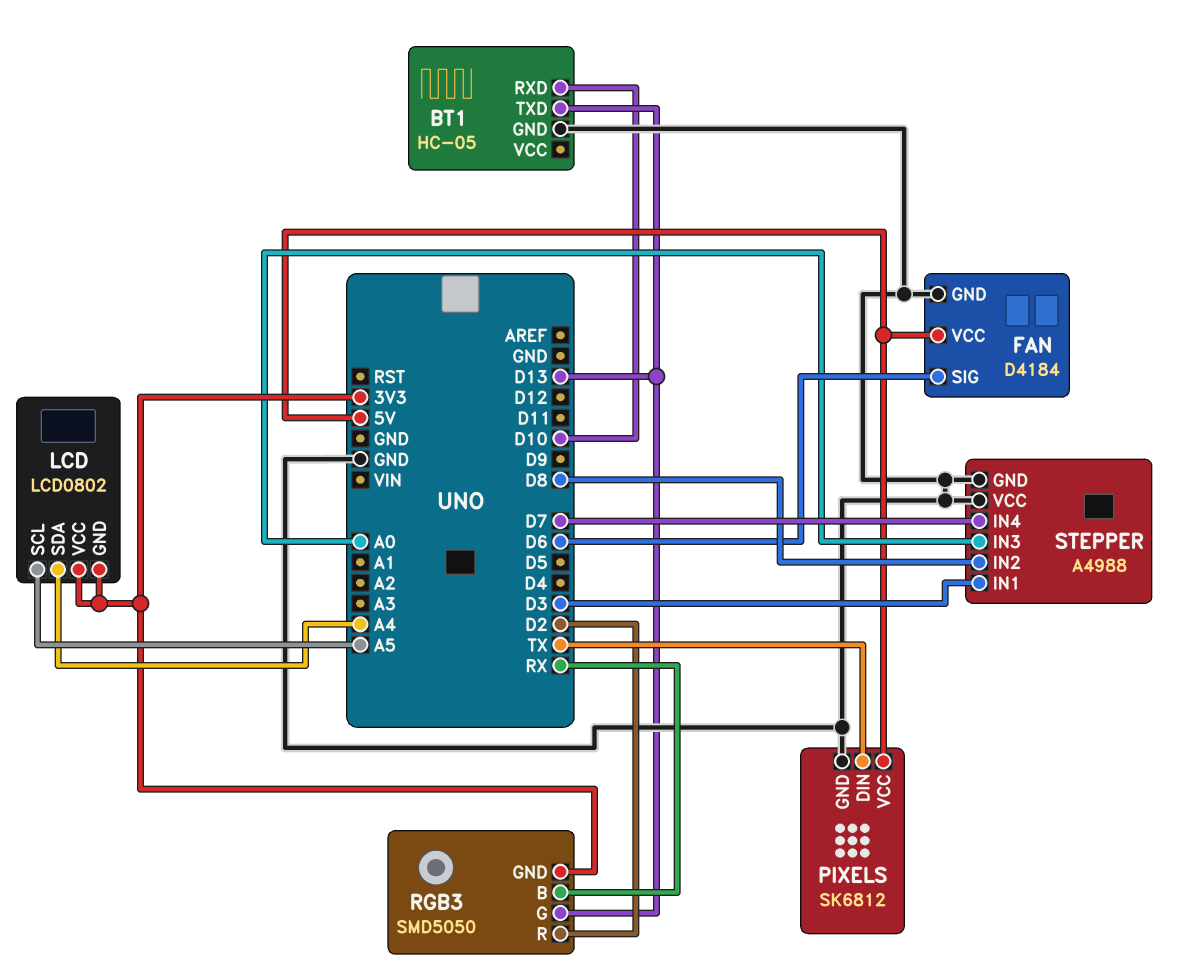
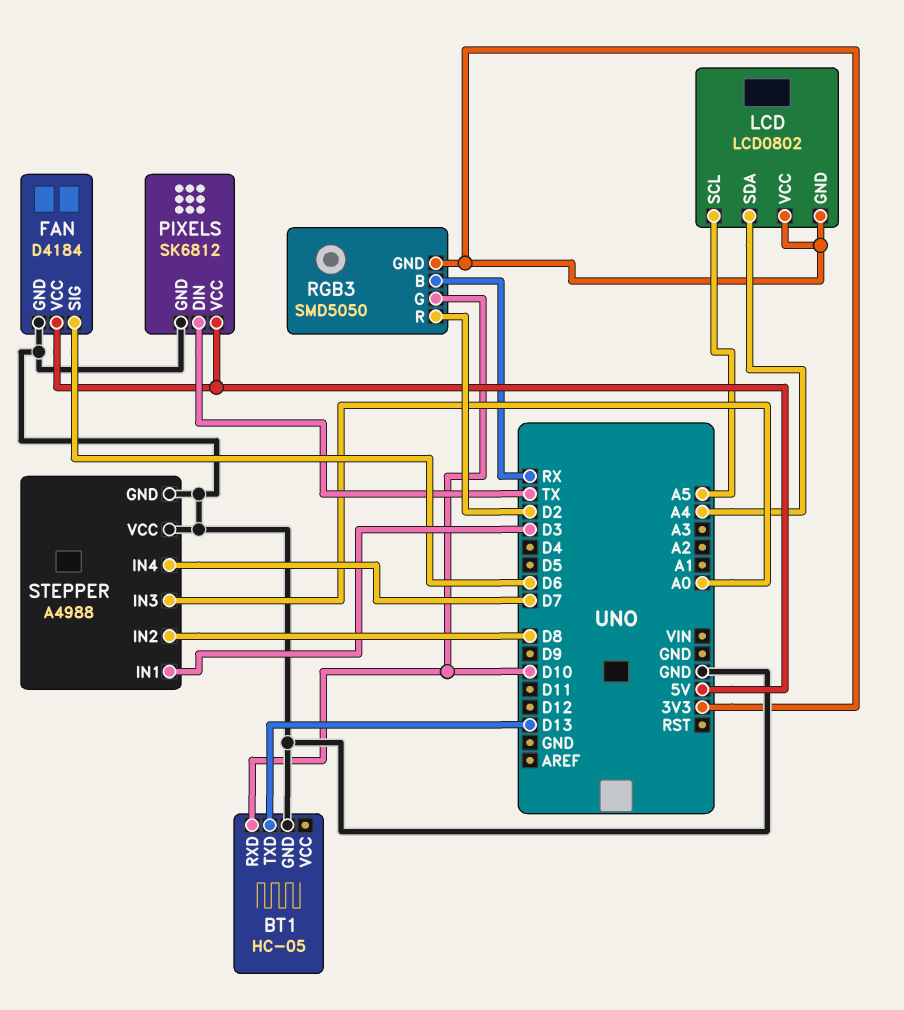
RGB3 pin G: D13 -> D10

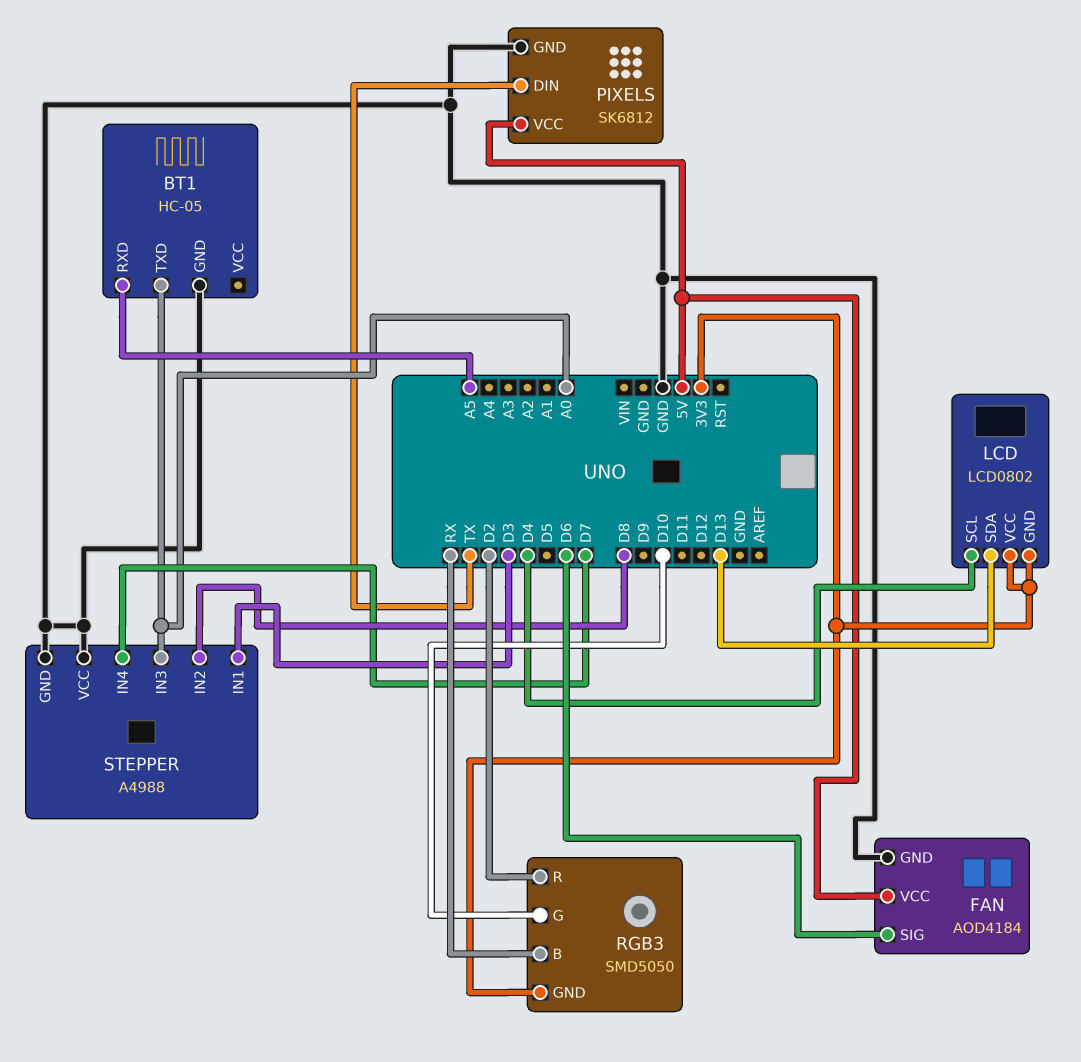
BT1 pin RXD: D10 -> A5
BT1 pin TXD: D13 -> A0
FAN: D4184 -> AOD4184
LCD pin SCL: A5 -> D4
LCD pin SDA: A4 -> D13

